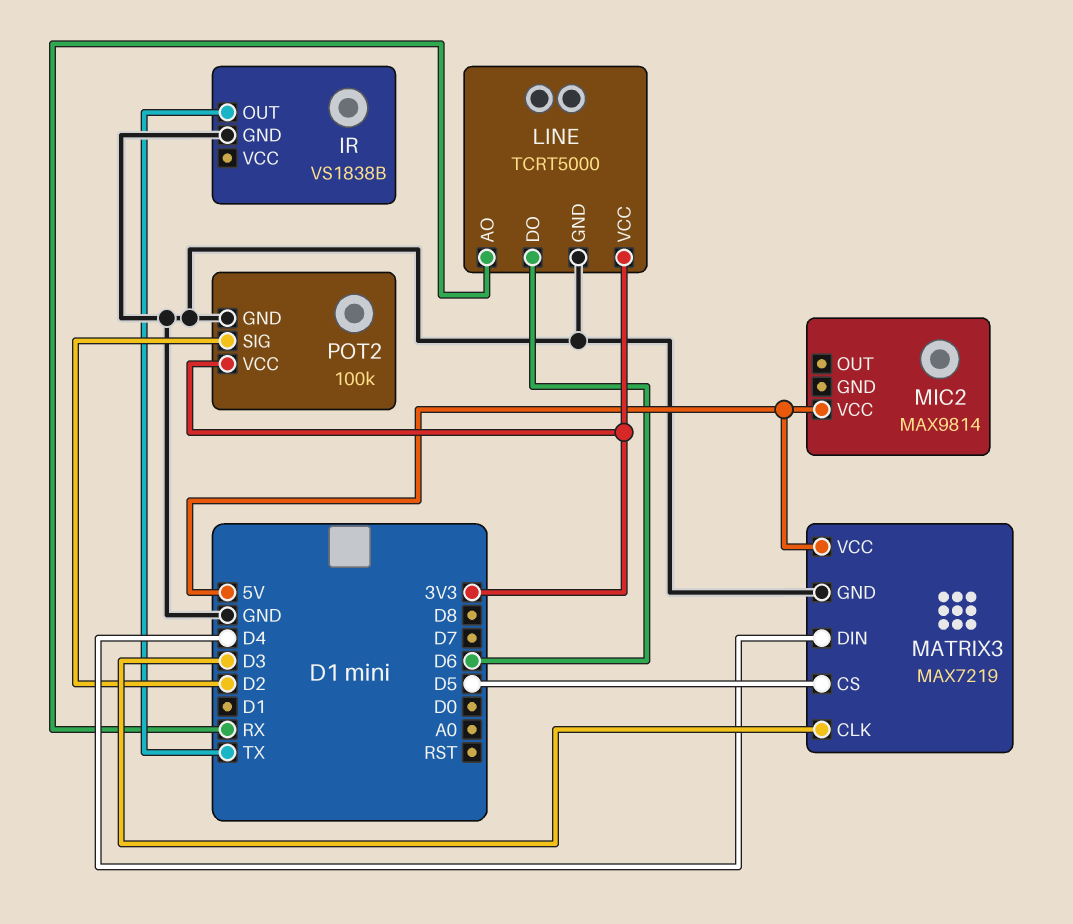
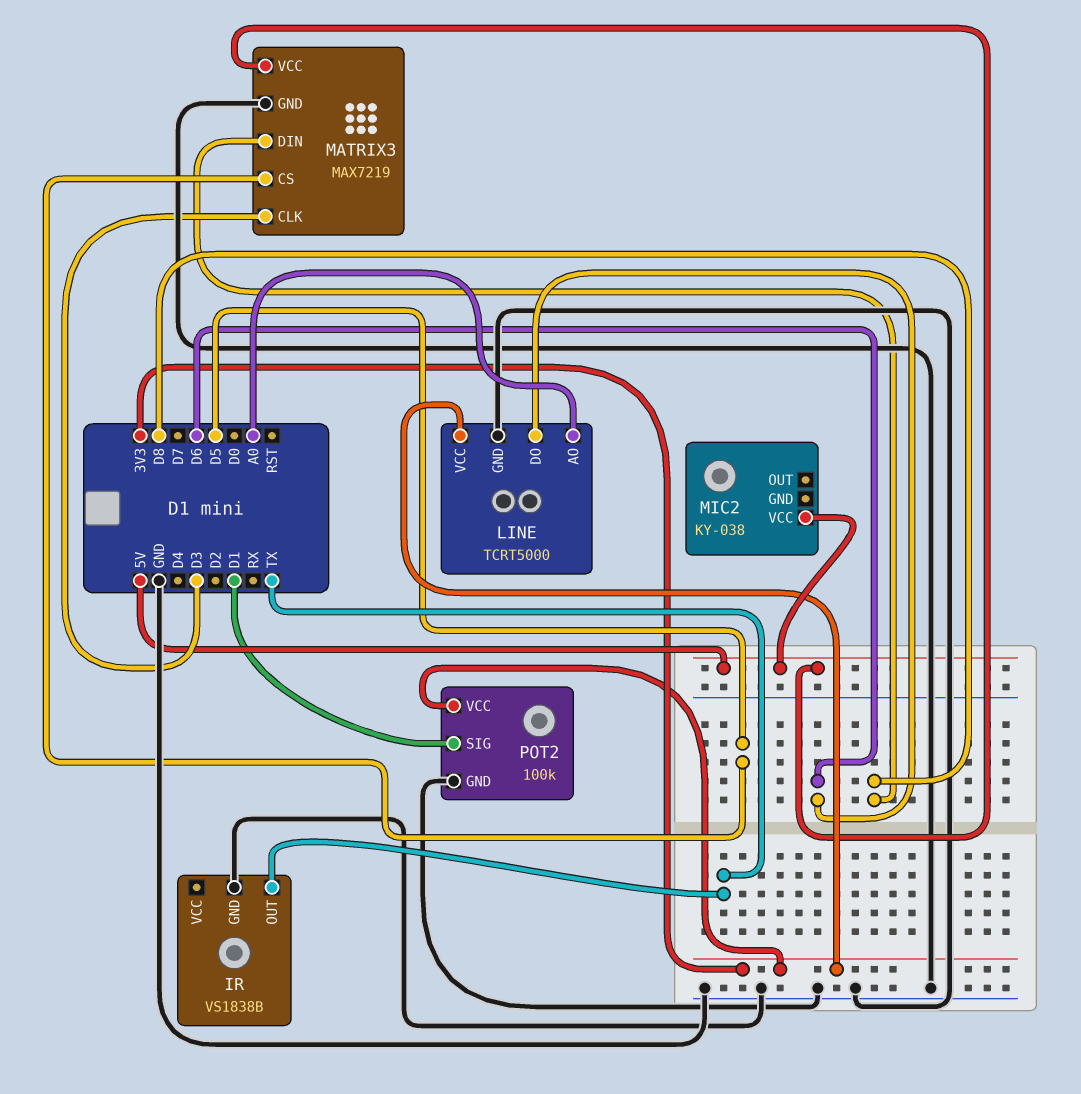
LINE pin AO: RX -> A0
MATRIX3 pin DIN: D4 -> D8
MIC2: MAX9814 -> KY-038
POT2 pin SIG: D2 -> D1

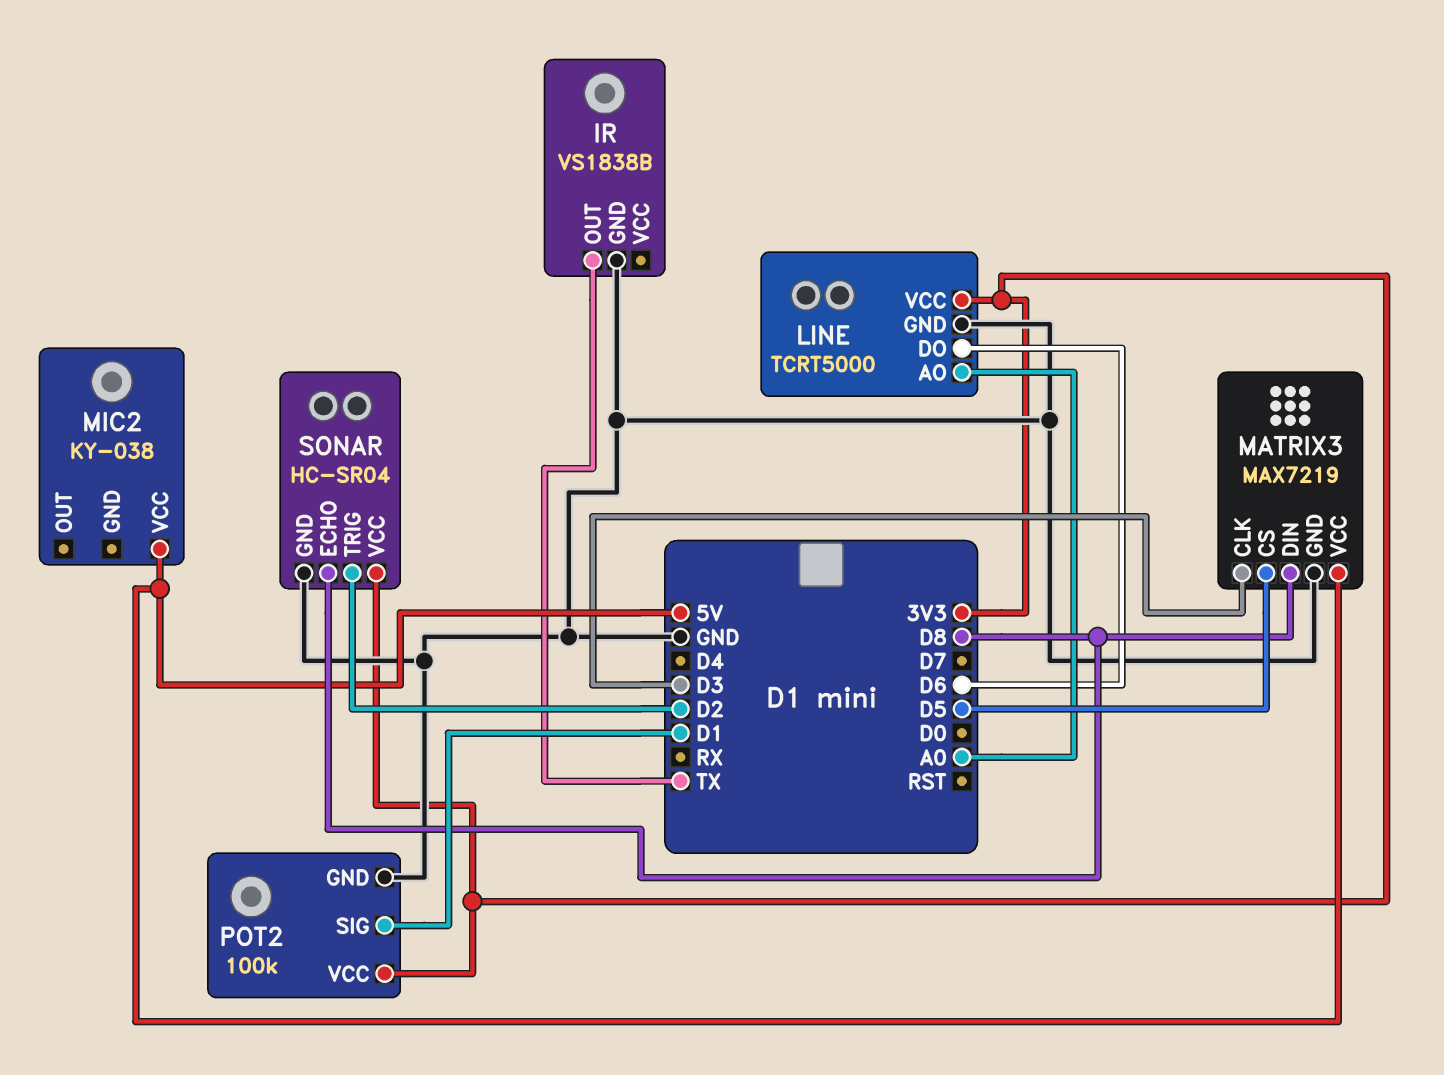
SONAR: none -> HC-SR04
SONAR pin ECHO: none -> D8
SONAR pin GND: none -> GND
SONAR pin TRIG: none -> D2
SONAR pin VCC: none -> 3V3

